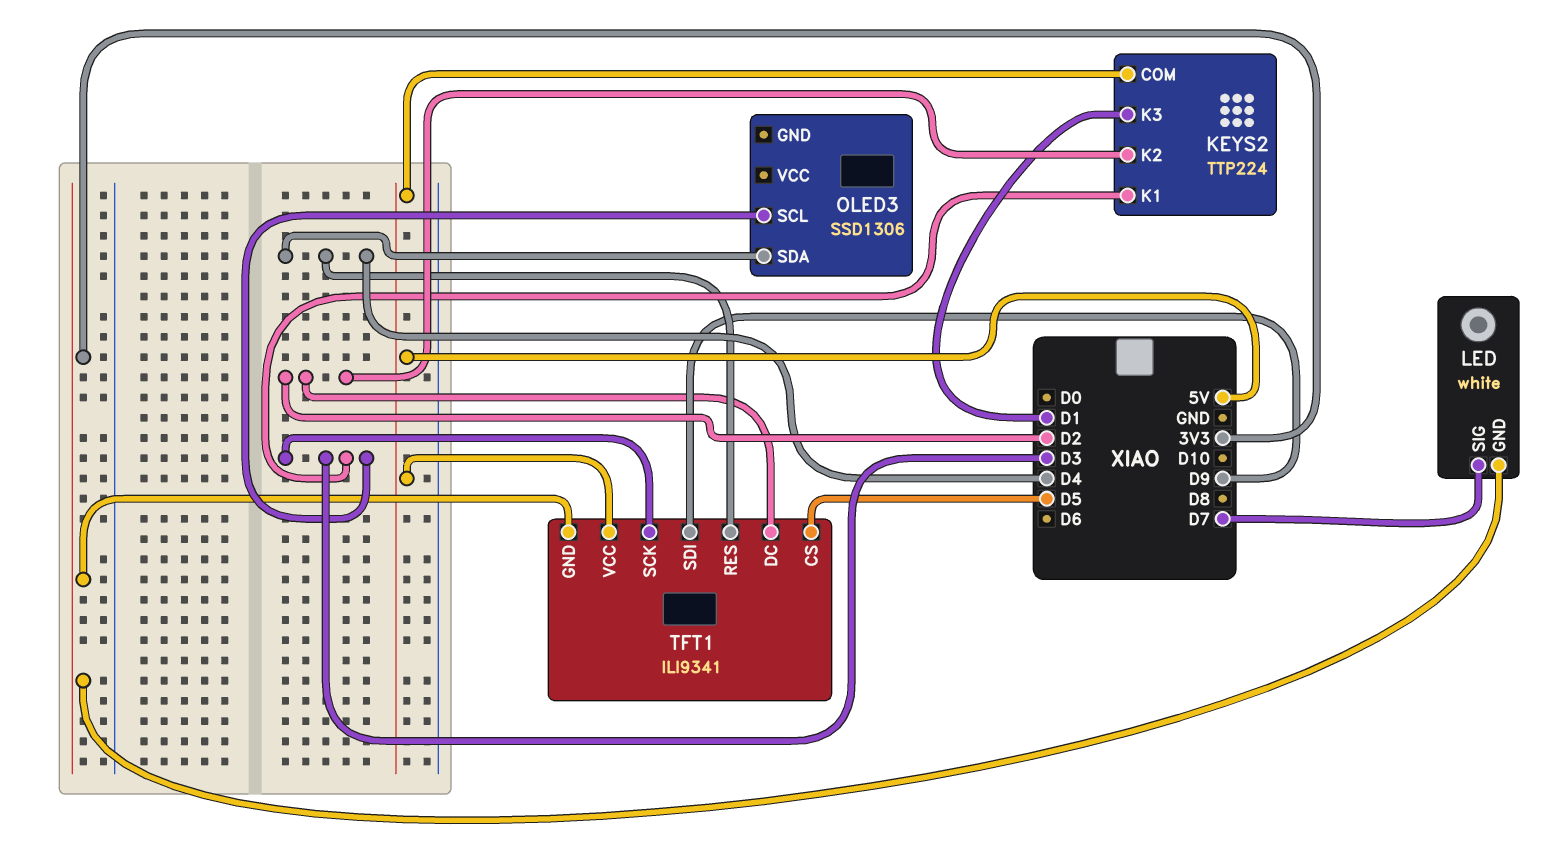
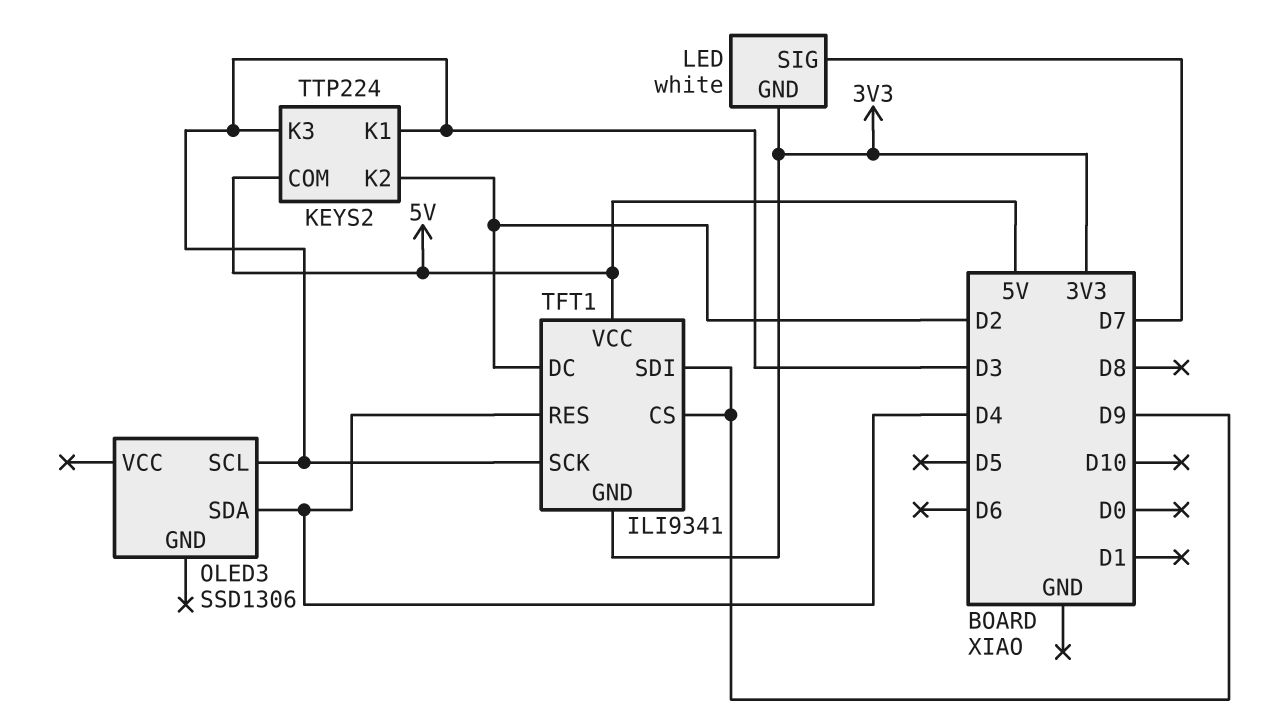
KEYS2 pin K3: D1 -> D3
TFT1 pin CS: D5 -> D9

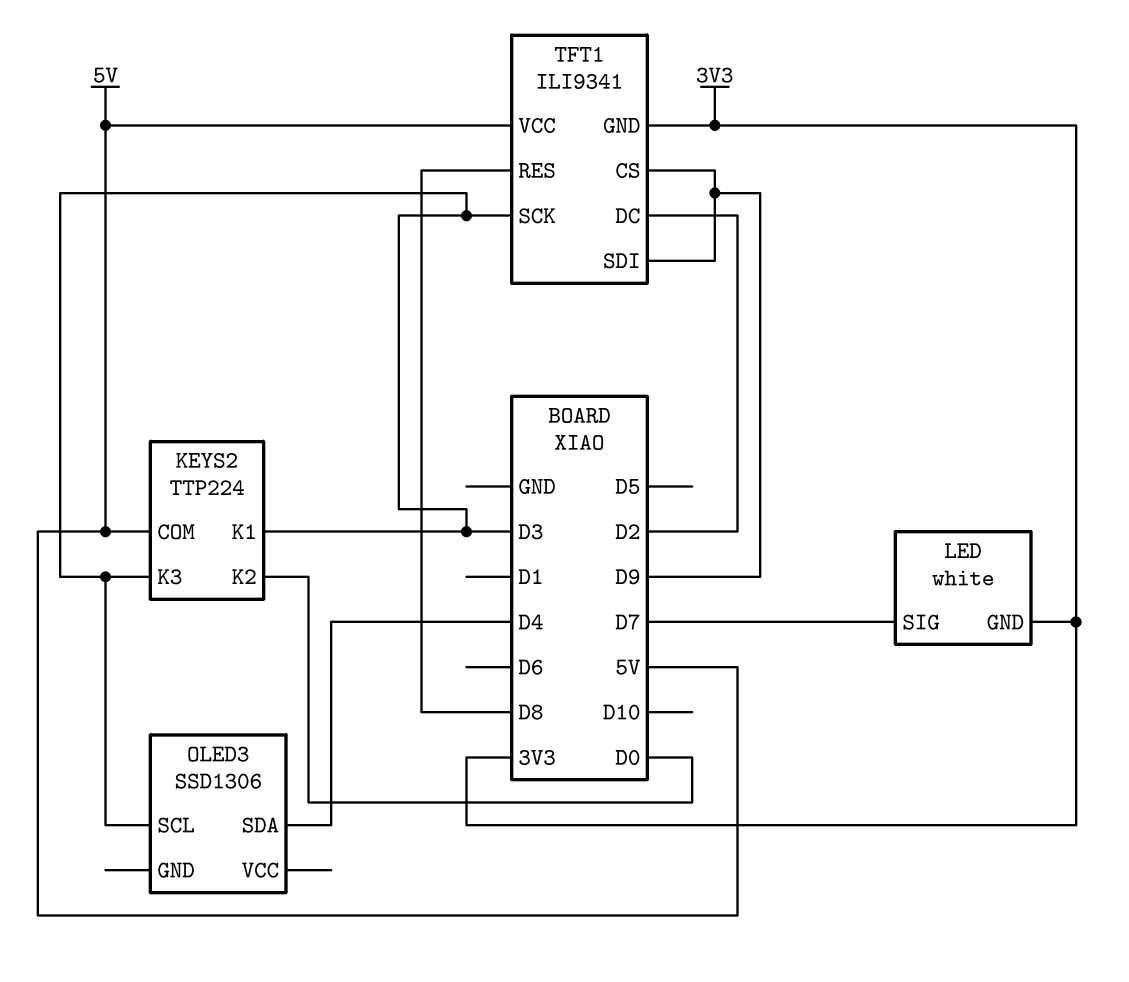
KEYS2 pin K2: D2 -> D0
TFT1 pin RES: D4 -> D8

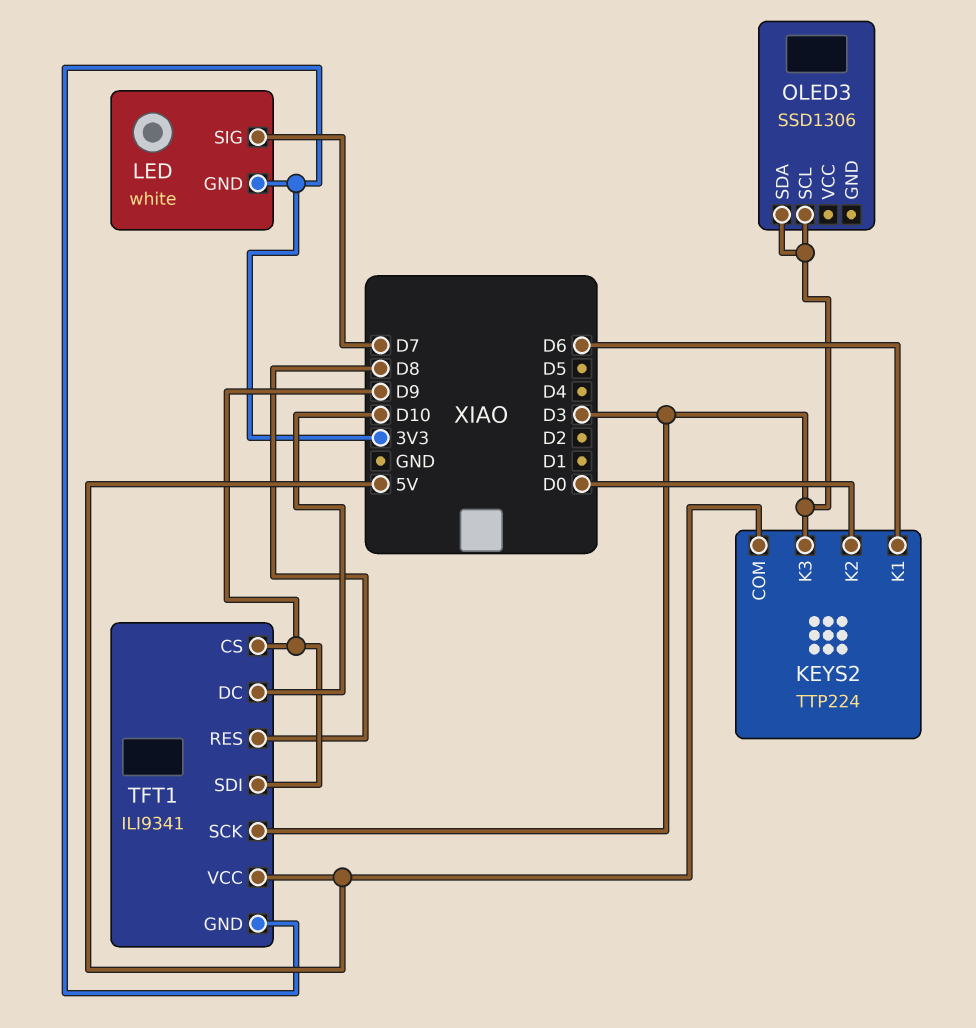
KEYS2 pin K1: D3 -> D6
OLED3 pin SDA: D4 -> D3
TFT1 pin DC: D2 -> D10

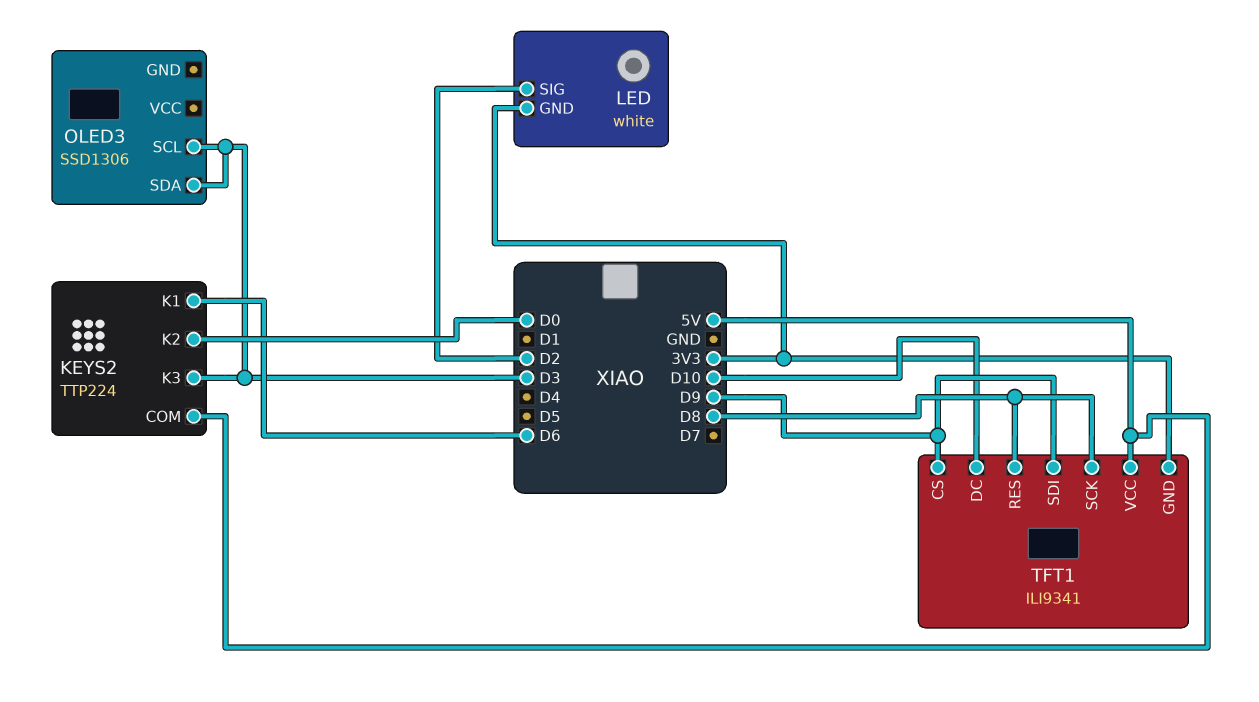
LED pin SIG: D7 -> D2
TFT1 pin SCK: D3 -> D8

